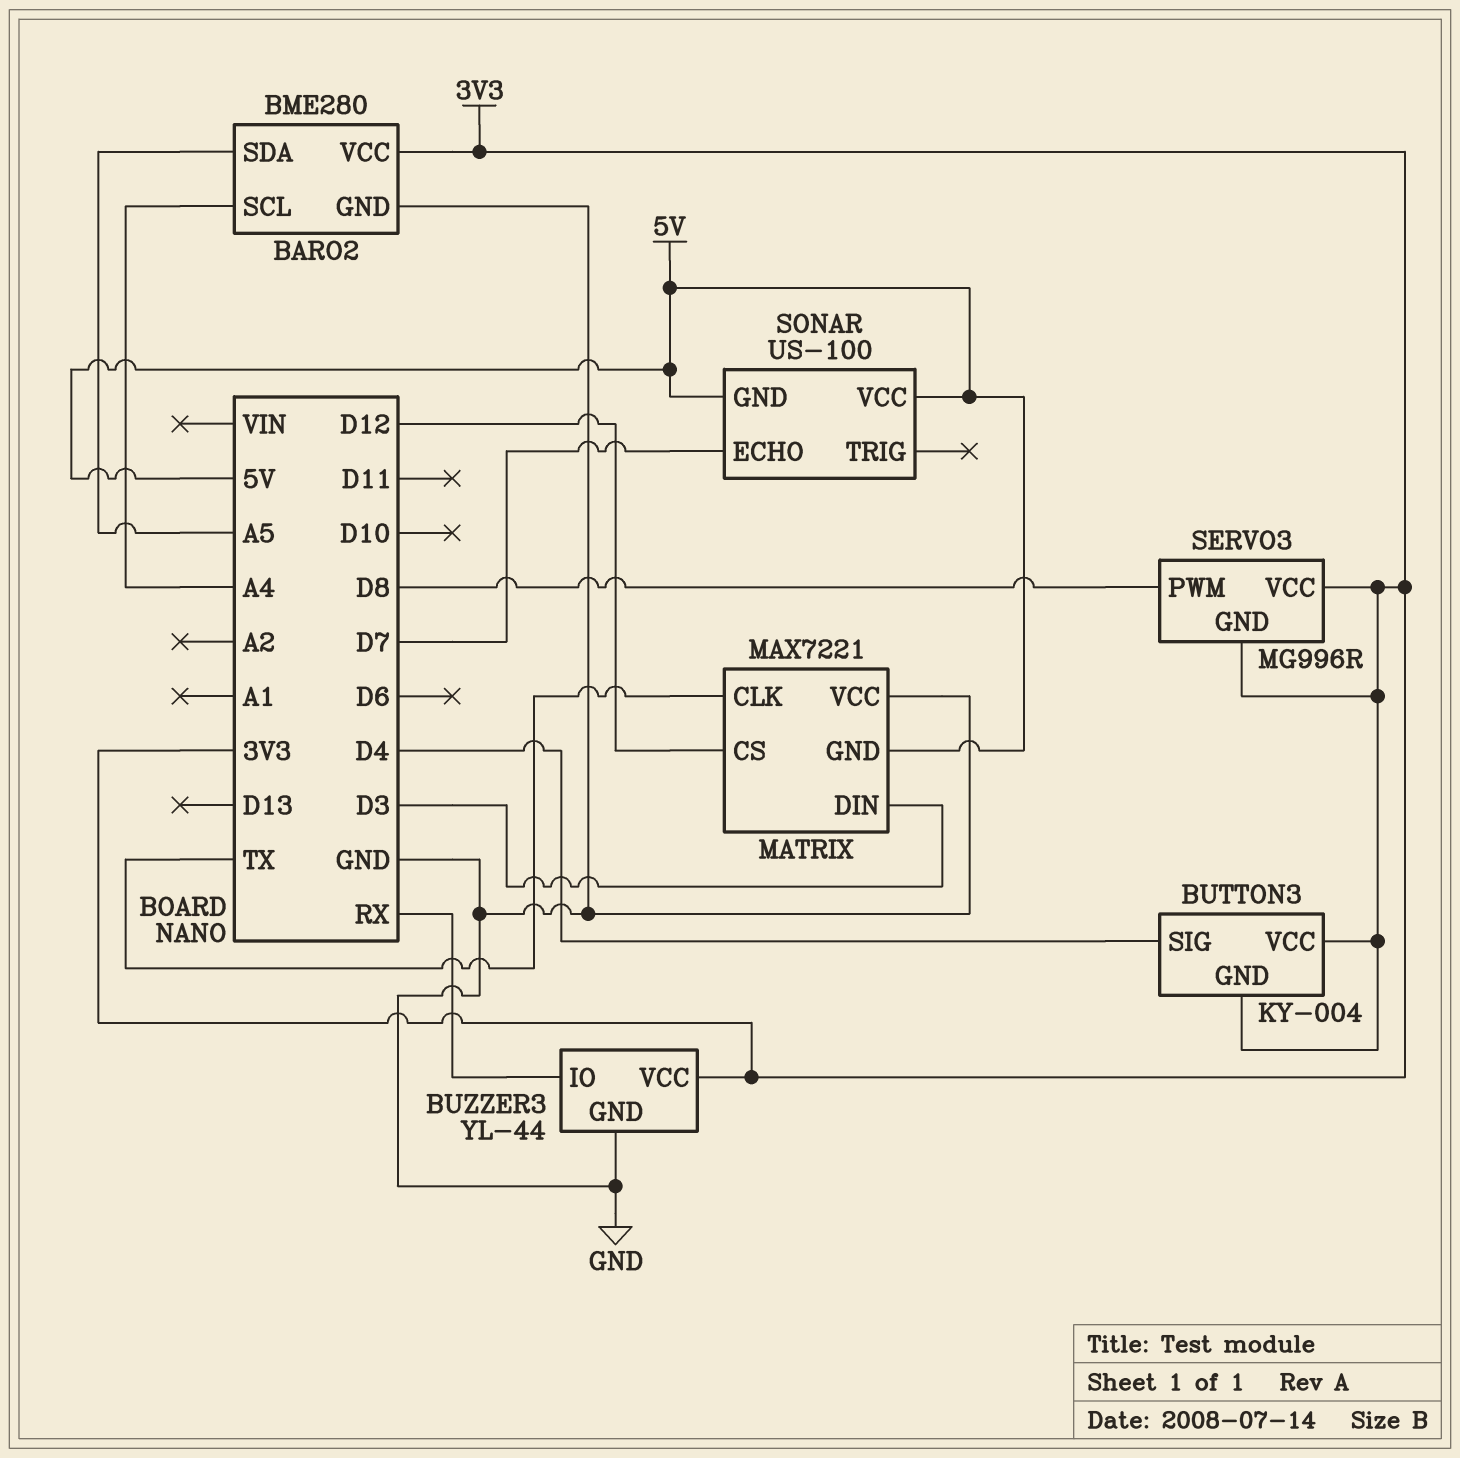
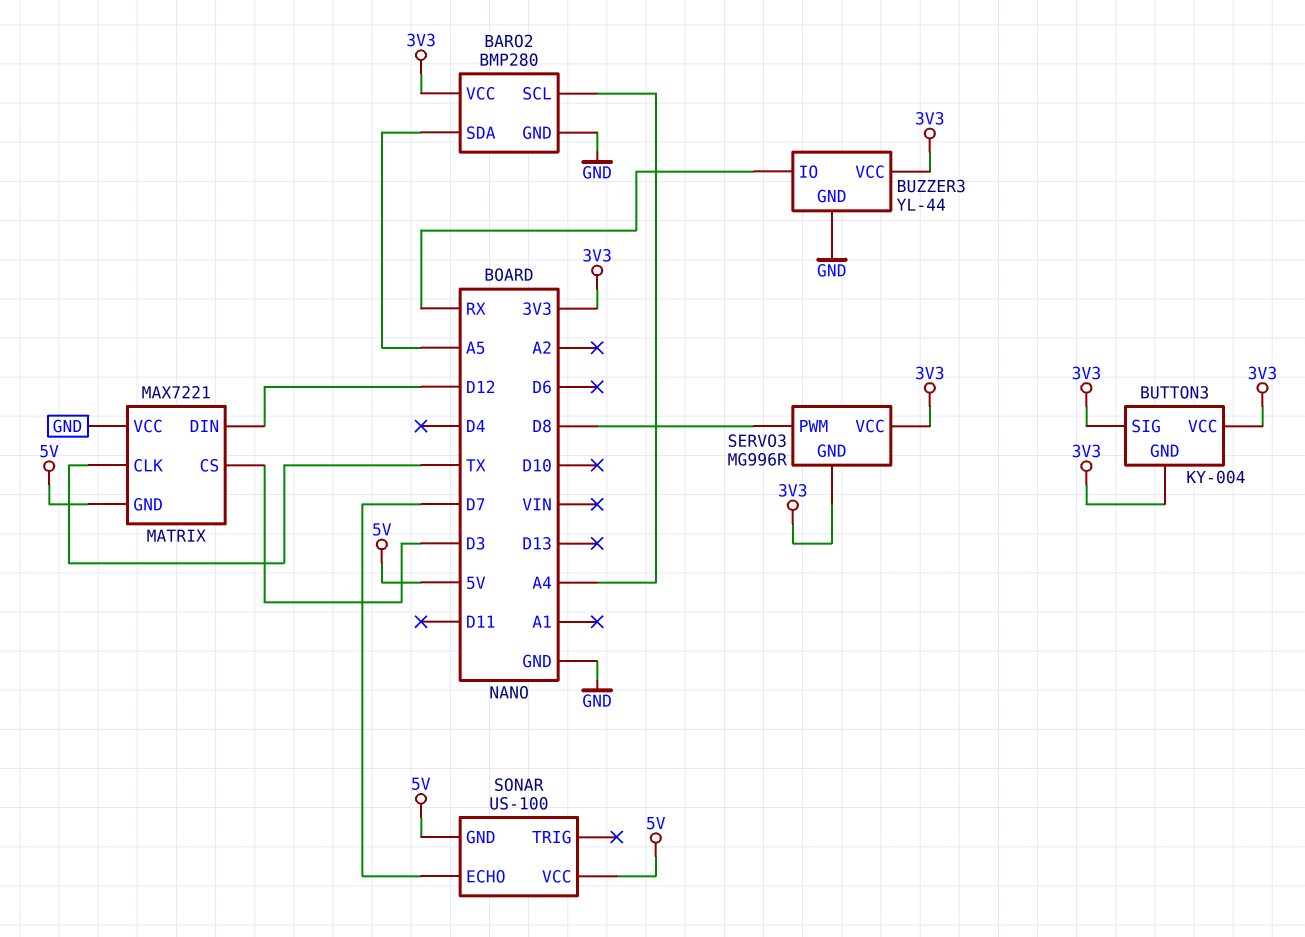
BARO2: BME280 -> BMP280
BUTTON3 pin SIG: D4 -> 3V3
MATRIX pin CS: D12 -> D3
MATRIX pin DIN: D3 -> D12

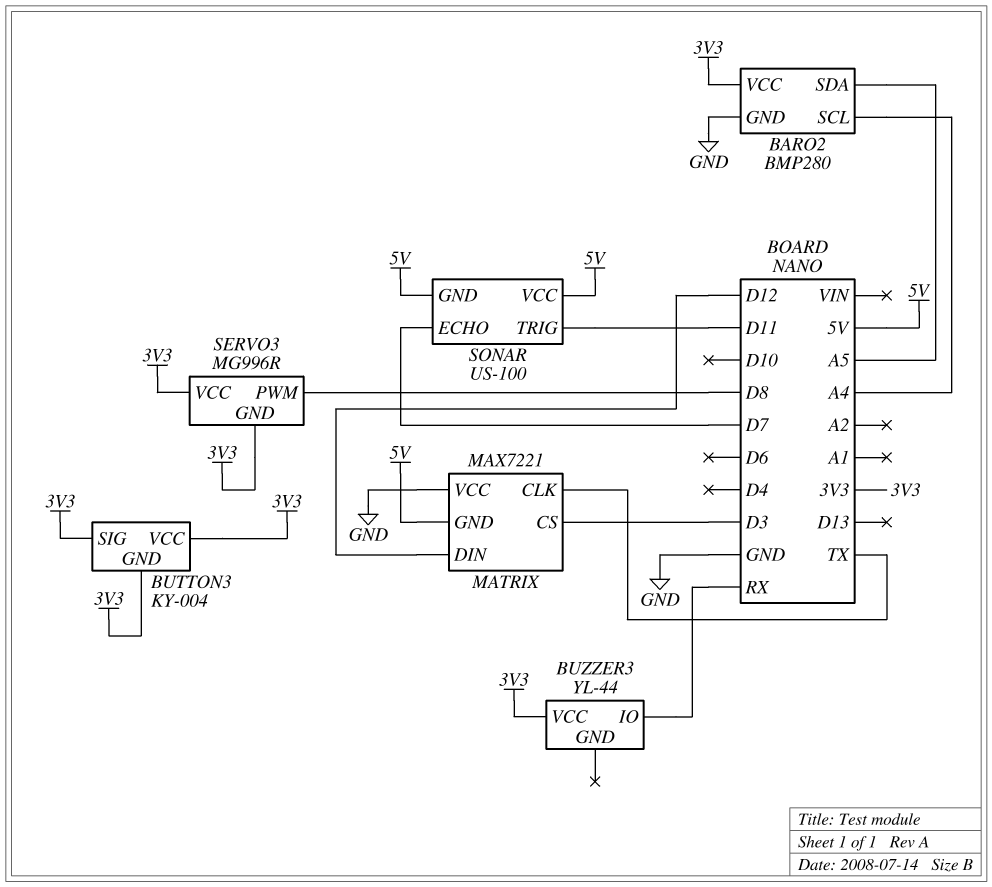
BUZZER3 pin GND: GND -> none
SONAR pin TRIG: none -> D11

